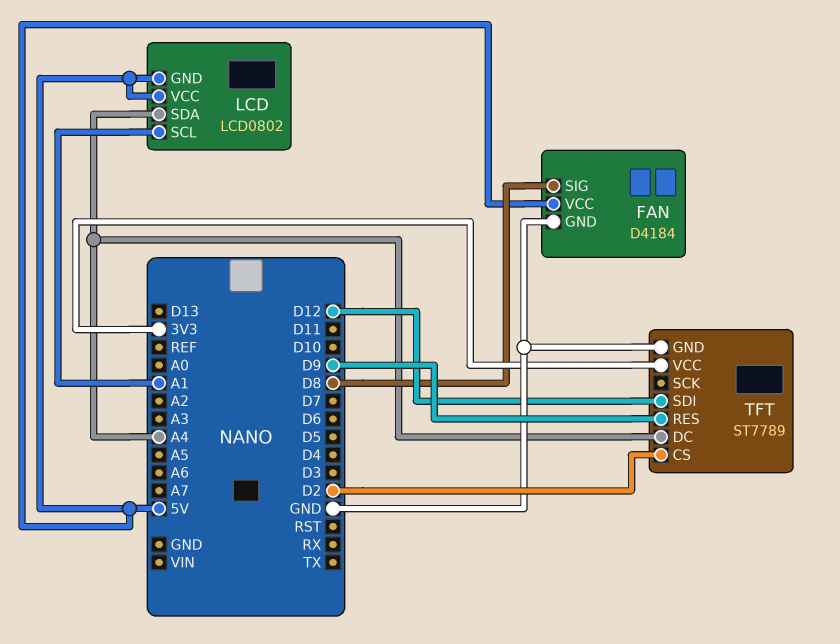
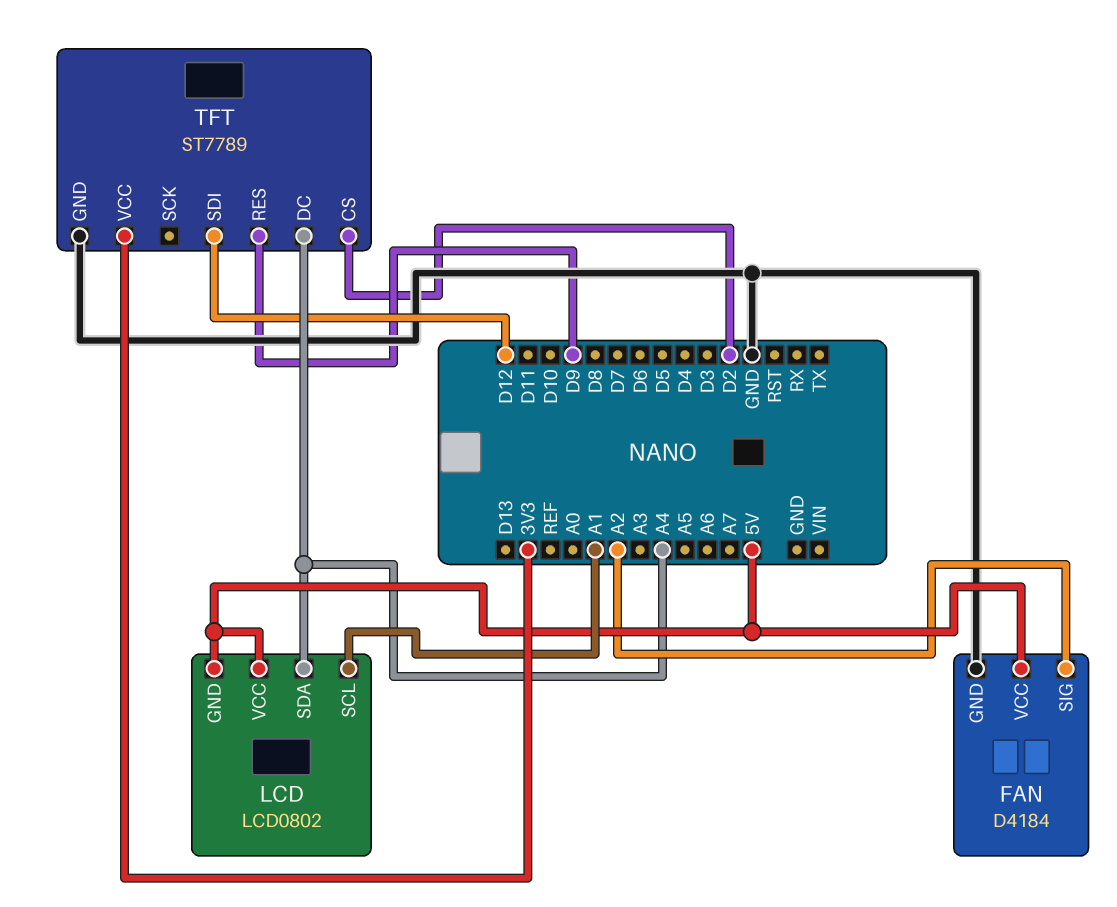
FAN pin SIG: D8 -> A2

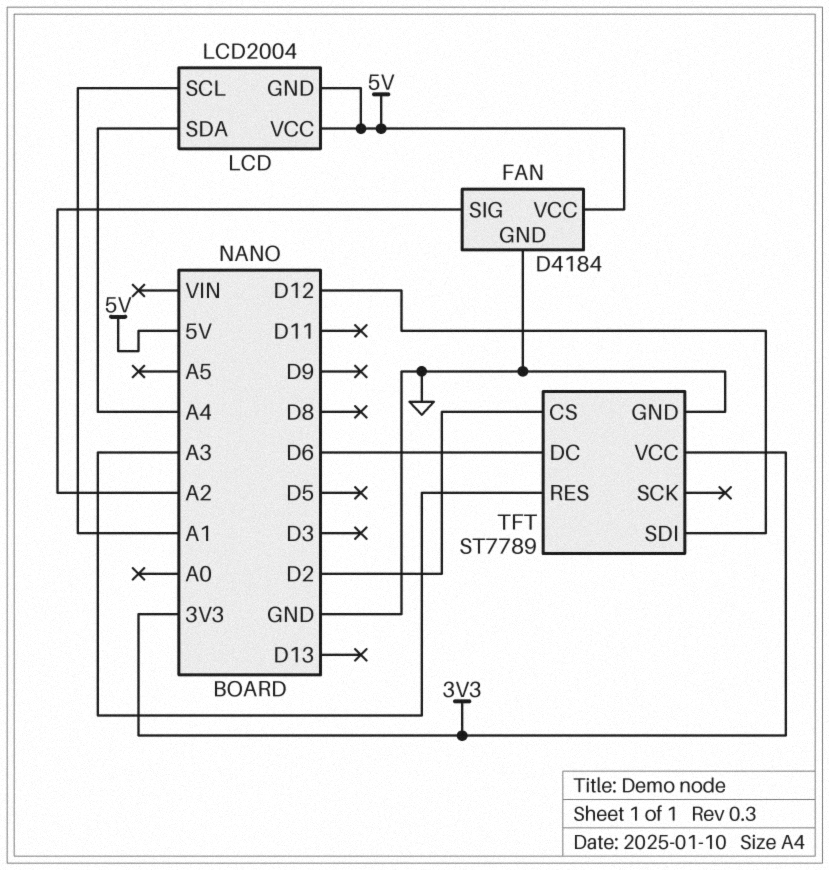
LCD: LCD0802 -> LCD2004
TFT pin DC: A4 -> D6
TFT pin RES: D9 -> A3

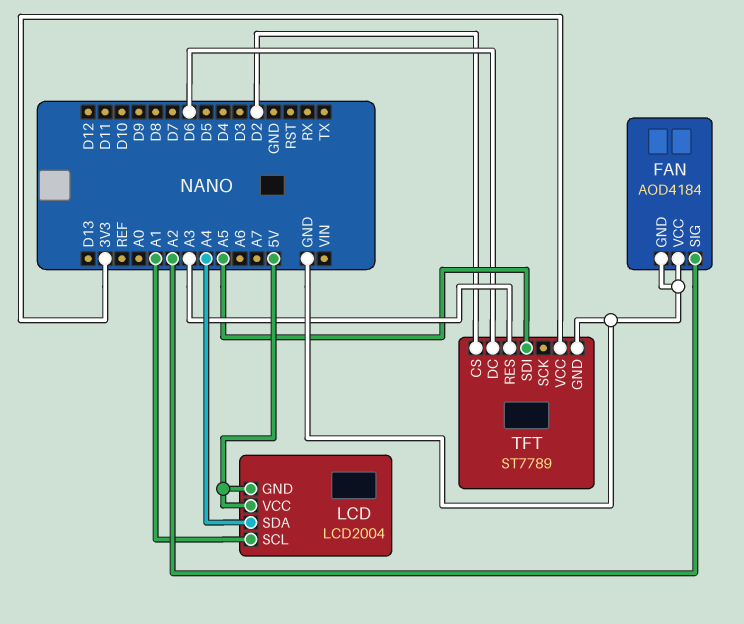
FAN: D4184 -> AOD4184
FAN pin VCC: 5V -> GND
TFT pin SDI: D12 -> A5

